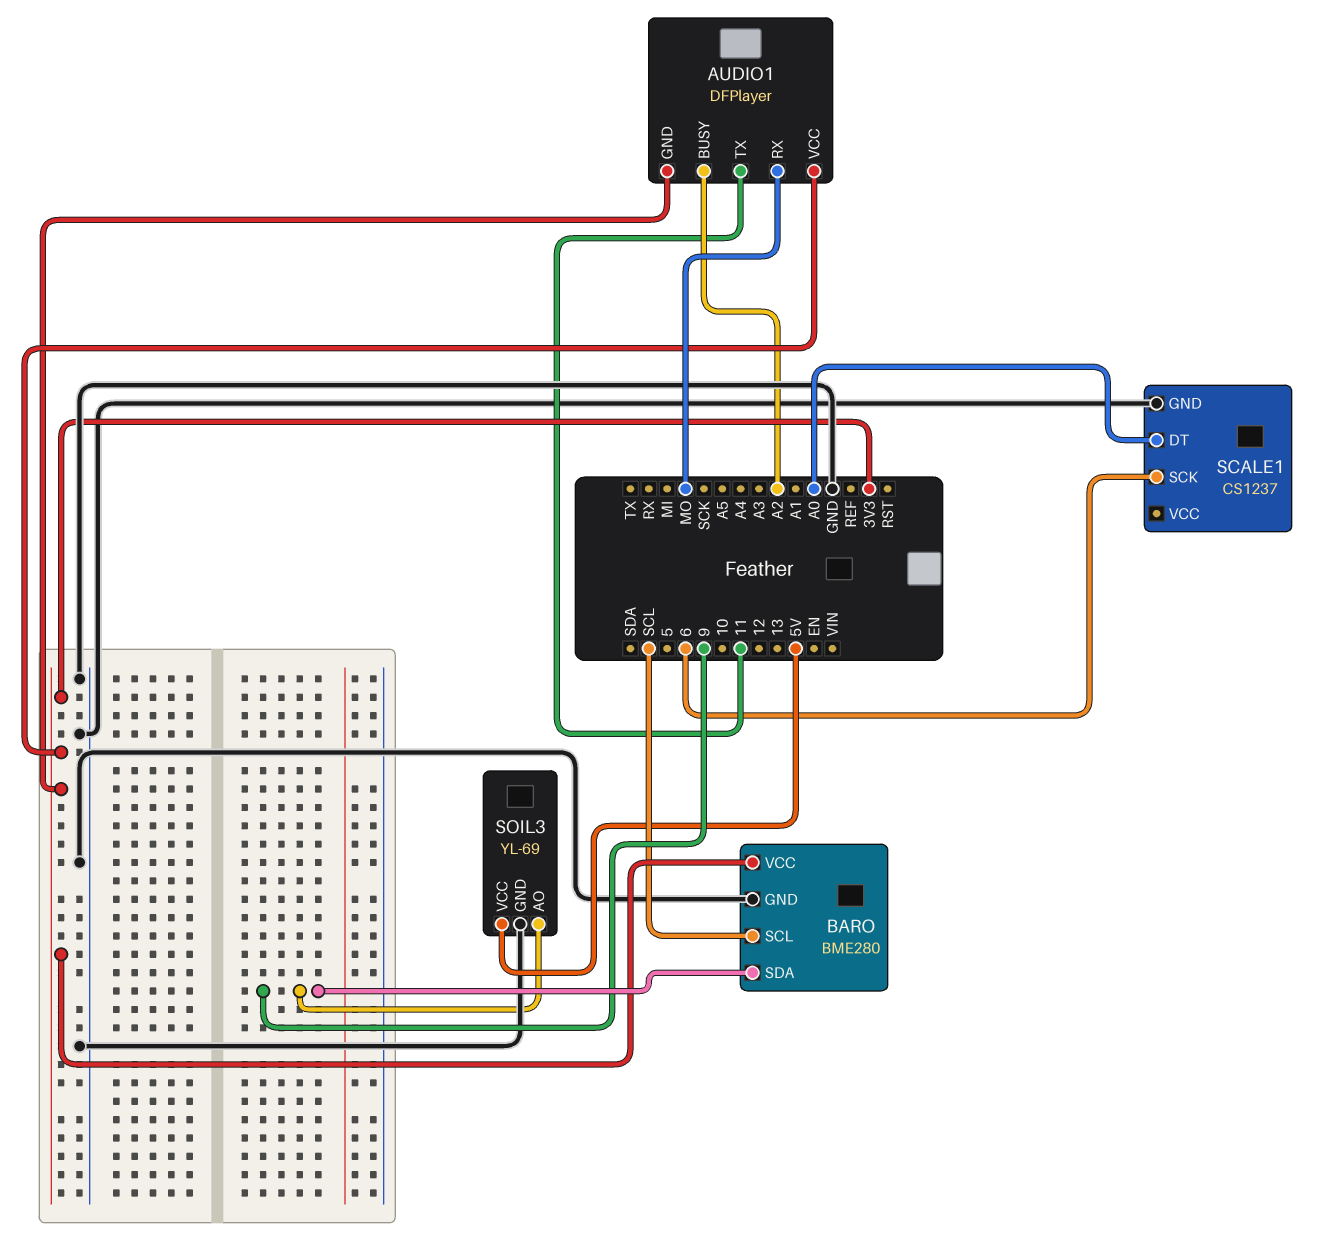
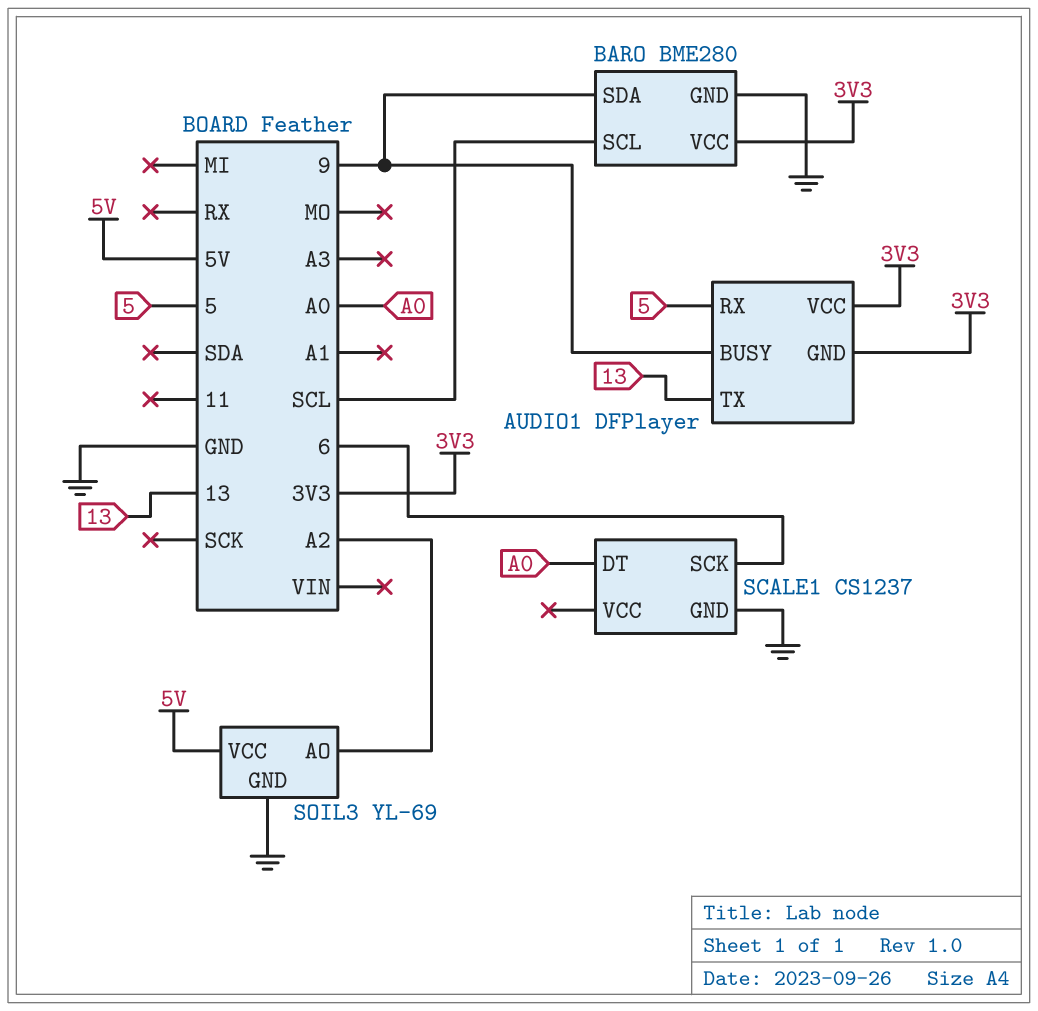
AUDIO1 pin BUSY: A2 -> 9
AUDIO1 pin RX: MO -> 5
AUDIO1 pin TX: 11 -> 13
SOIL3 pin AO: 9 -> A2

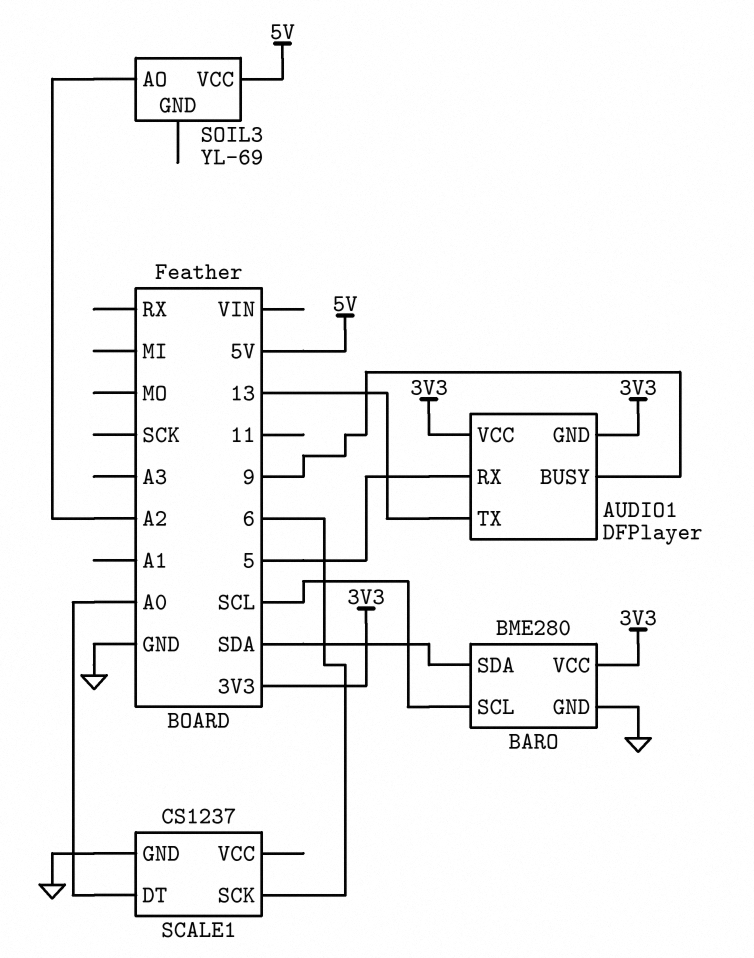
BARO pin SDA: 9 -> SDA
SOIL3 pin GND: GND -> none

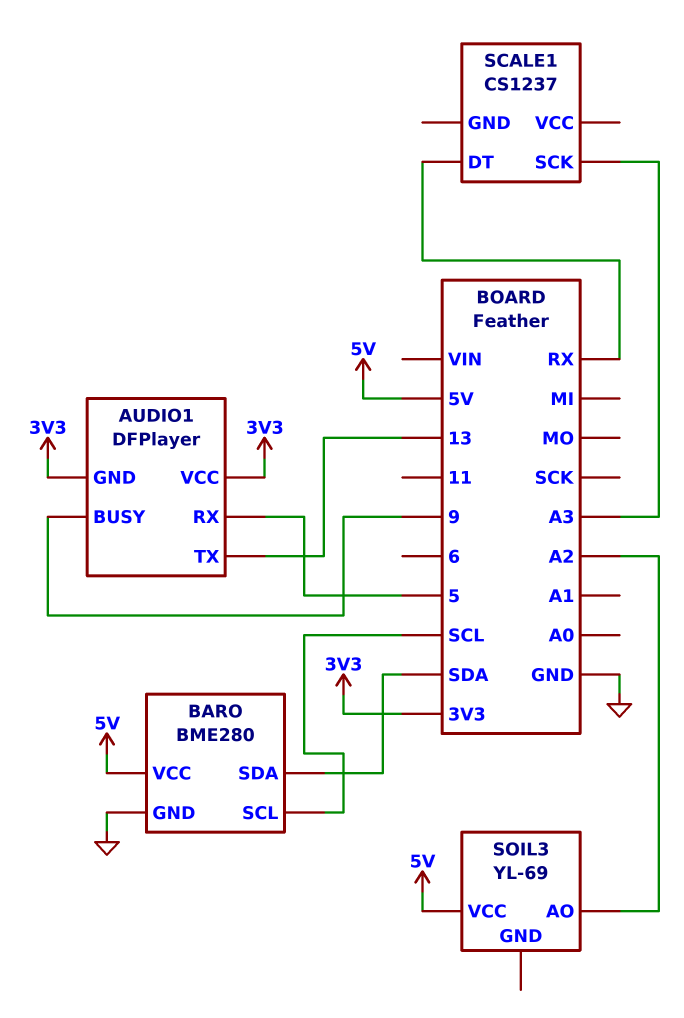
BARO pin VCC: 3V3 -> 5V
SCALE1 pin DT: A0 -> RX
SCALE1 pin GND: GND -> none
SCALE1 pin SCK: 6 -> A3

